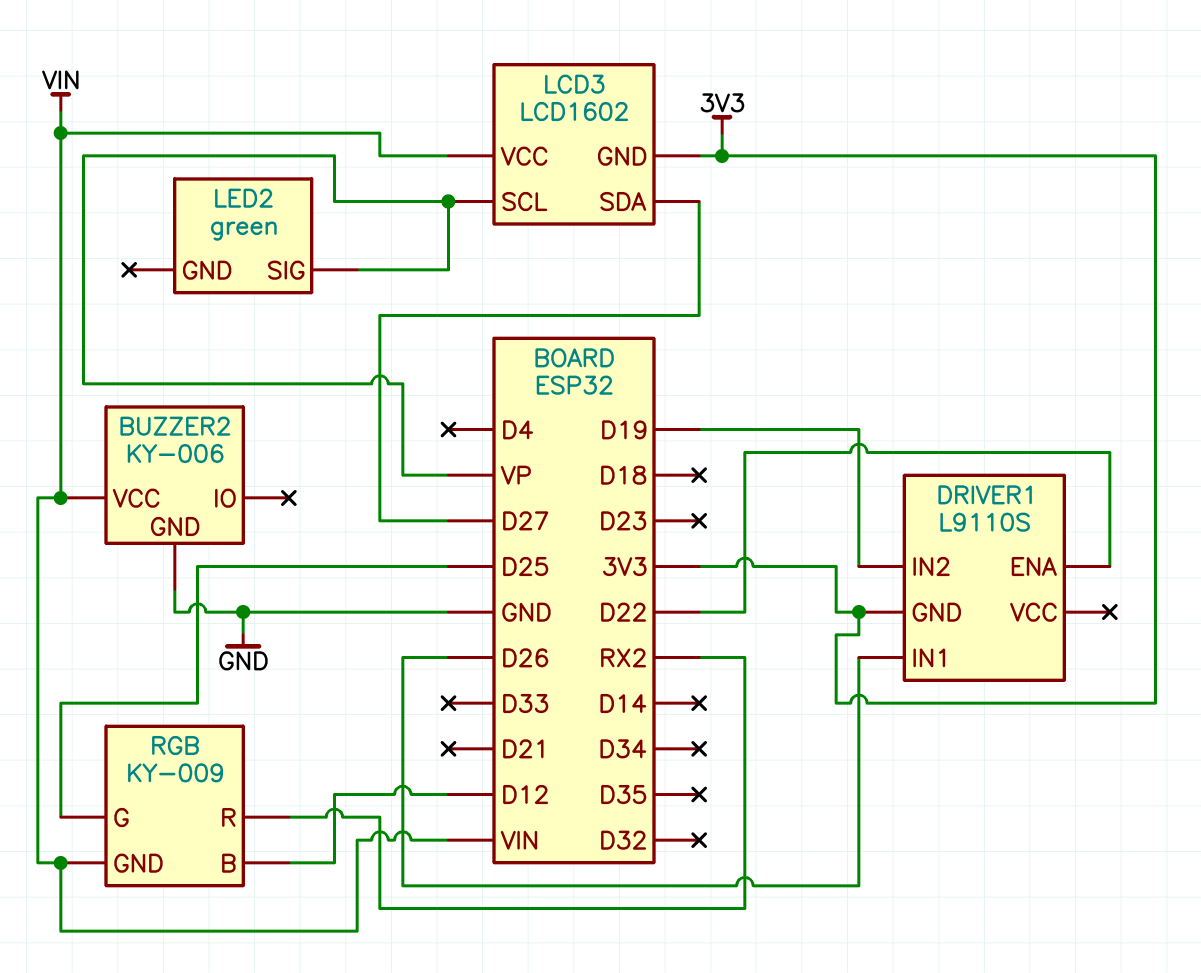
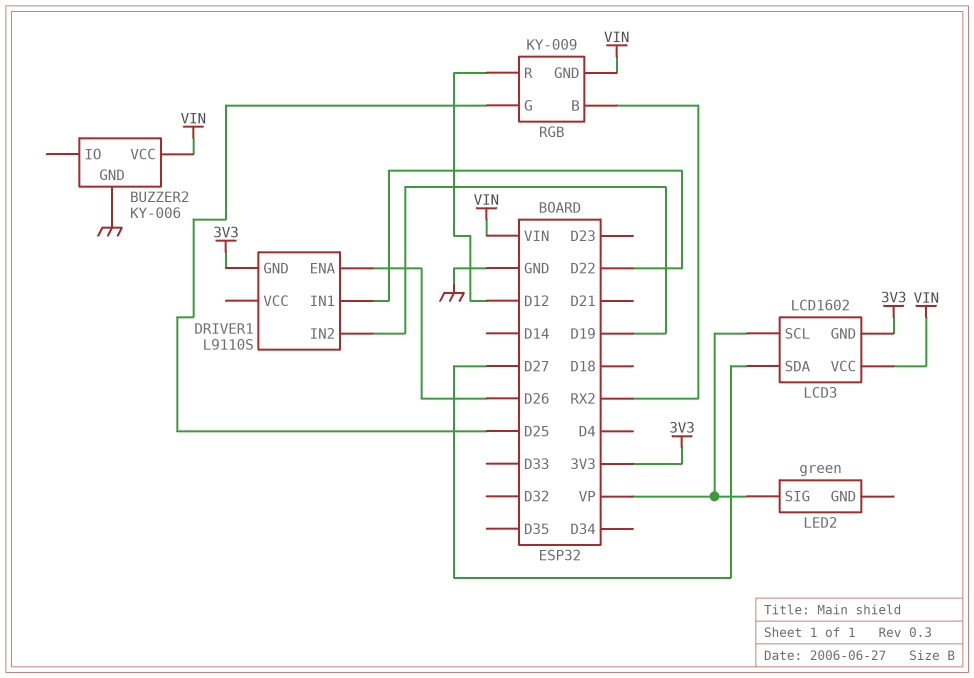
DRIVER1 pin ENA: D22 -> D26
DRIVER1 pin IN1: D26 -> D22
RGB pin B: D12 -> RX2
RGB pin R: RX2 -> D12

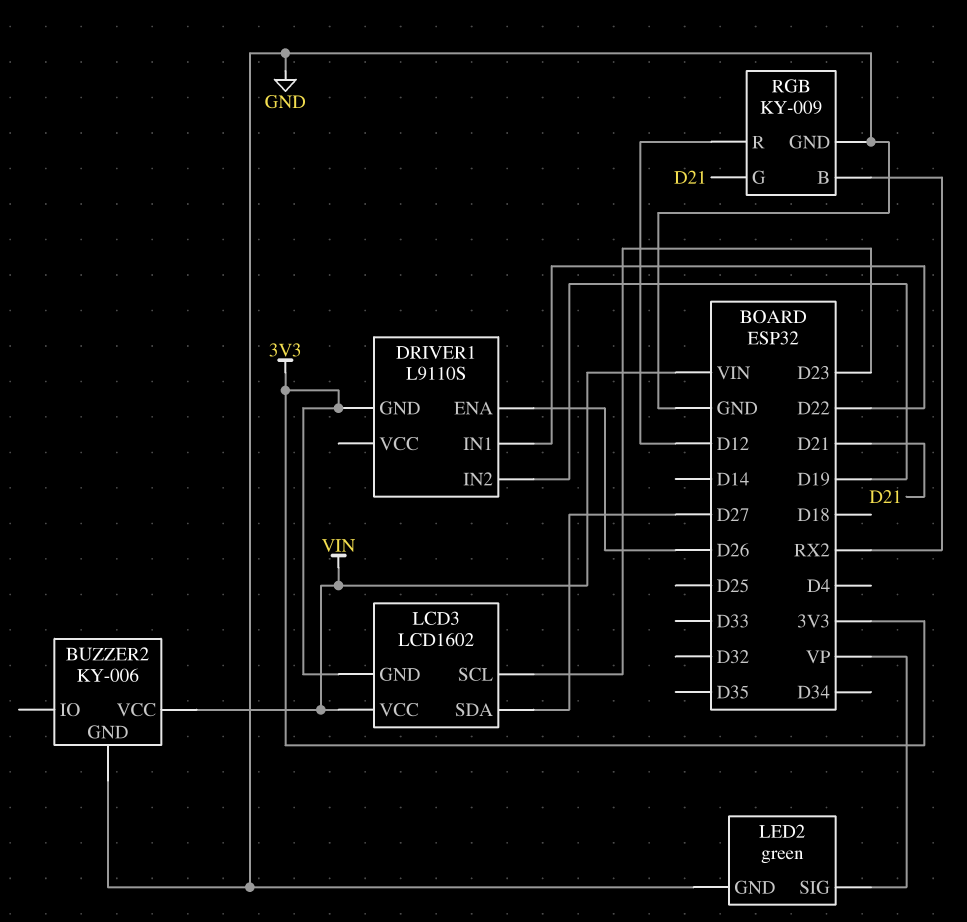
LCD3 pin SCL: VP -> D23
LED2 pin GND: none -> GND
RGB pin G: D25 -> D21
RGB pin GND: VIN -> GND

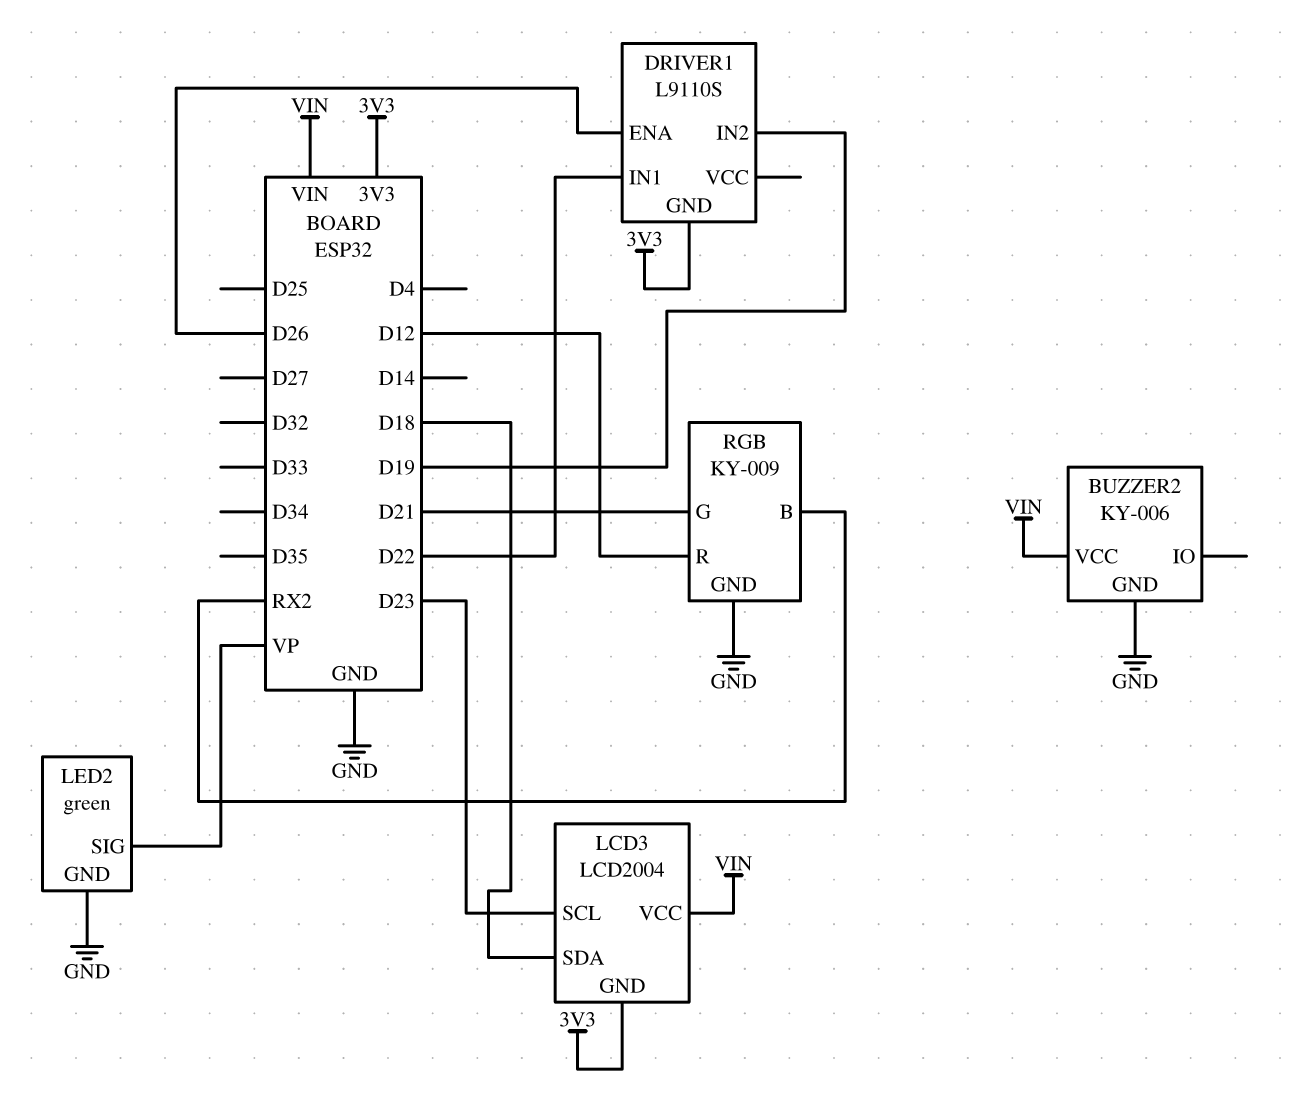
LCD3: LCD1602 -> LCD2004
LCD3 pin SDA: D27 -> D18

